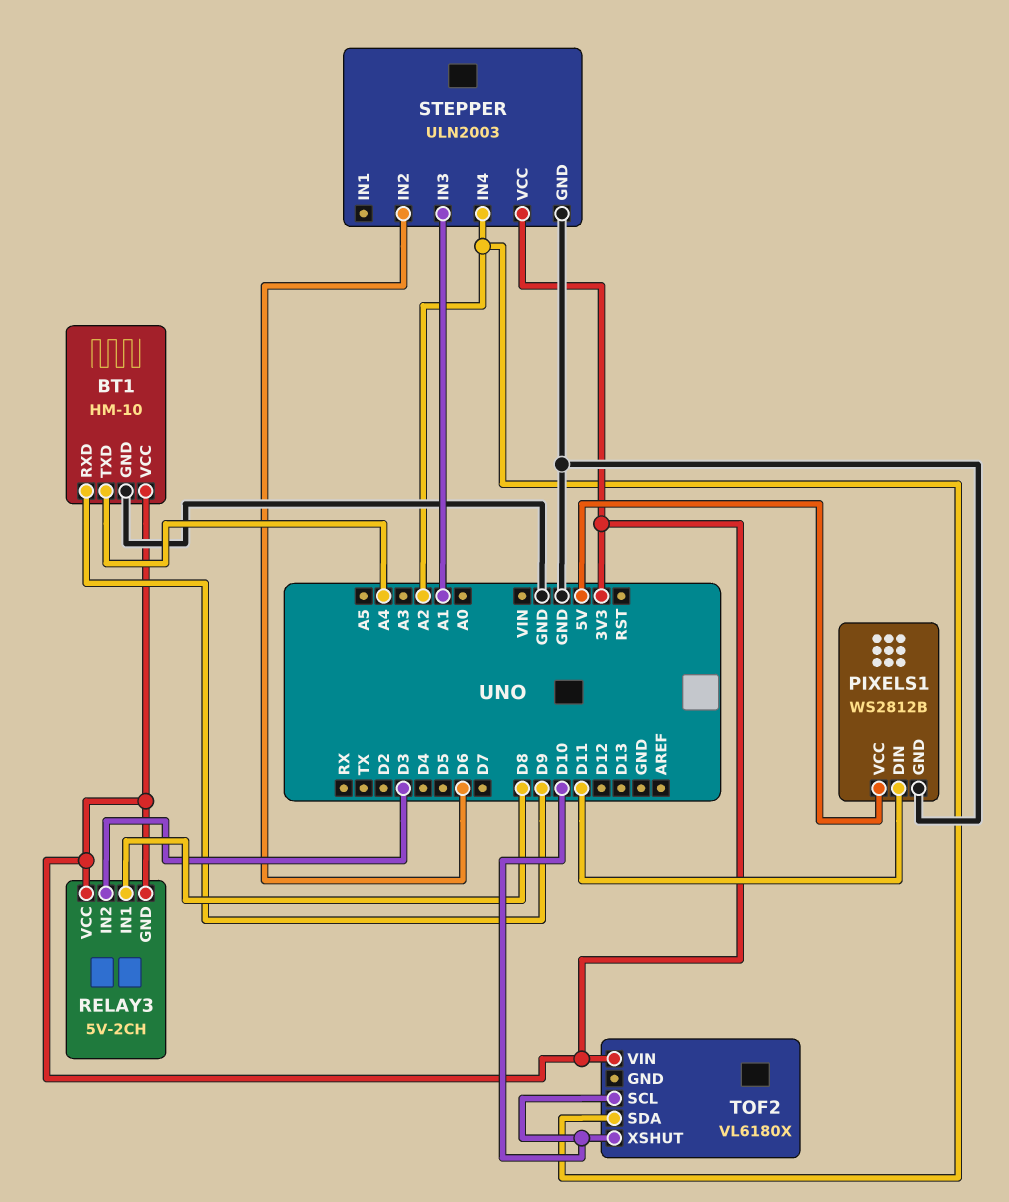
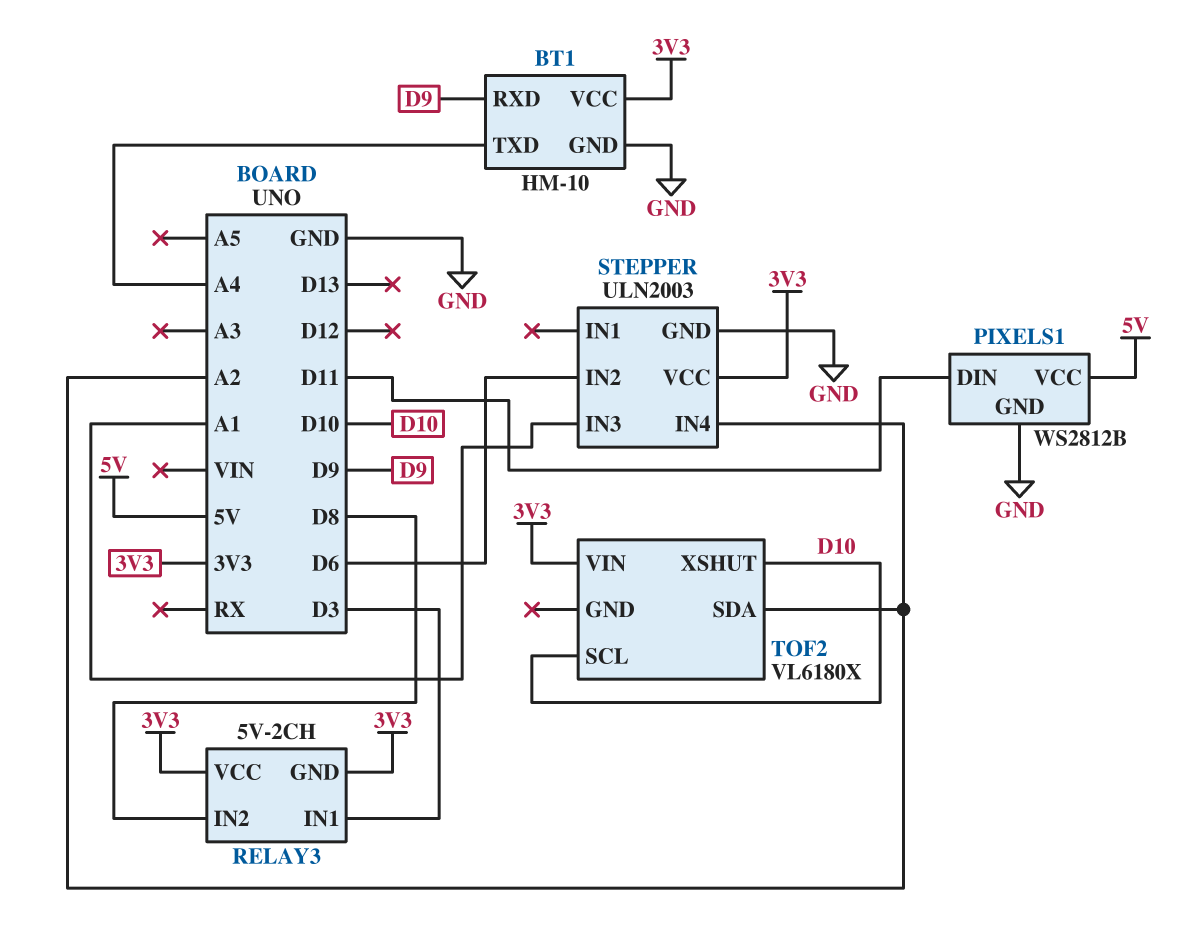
RELAY3 pin IN1: D8 -> D3
RELAY3 pin IN2: D3 -> D8

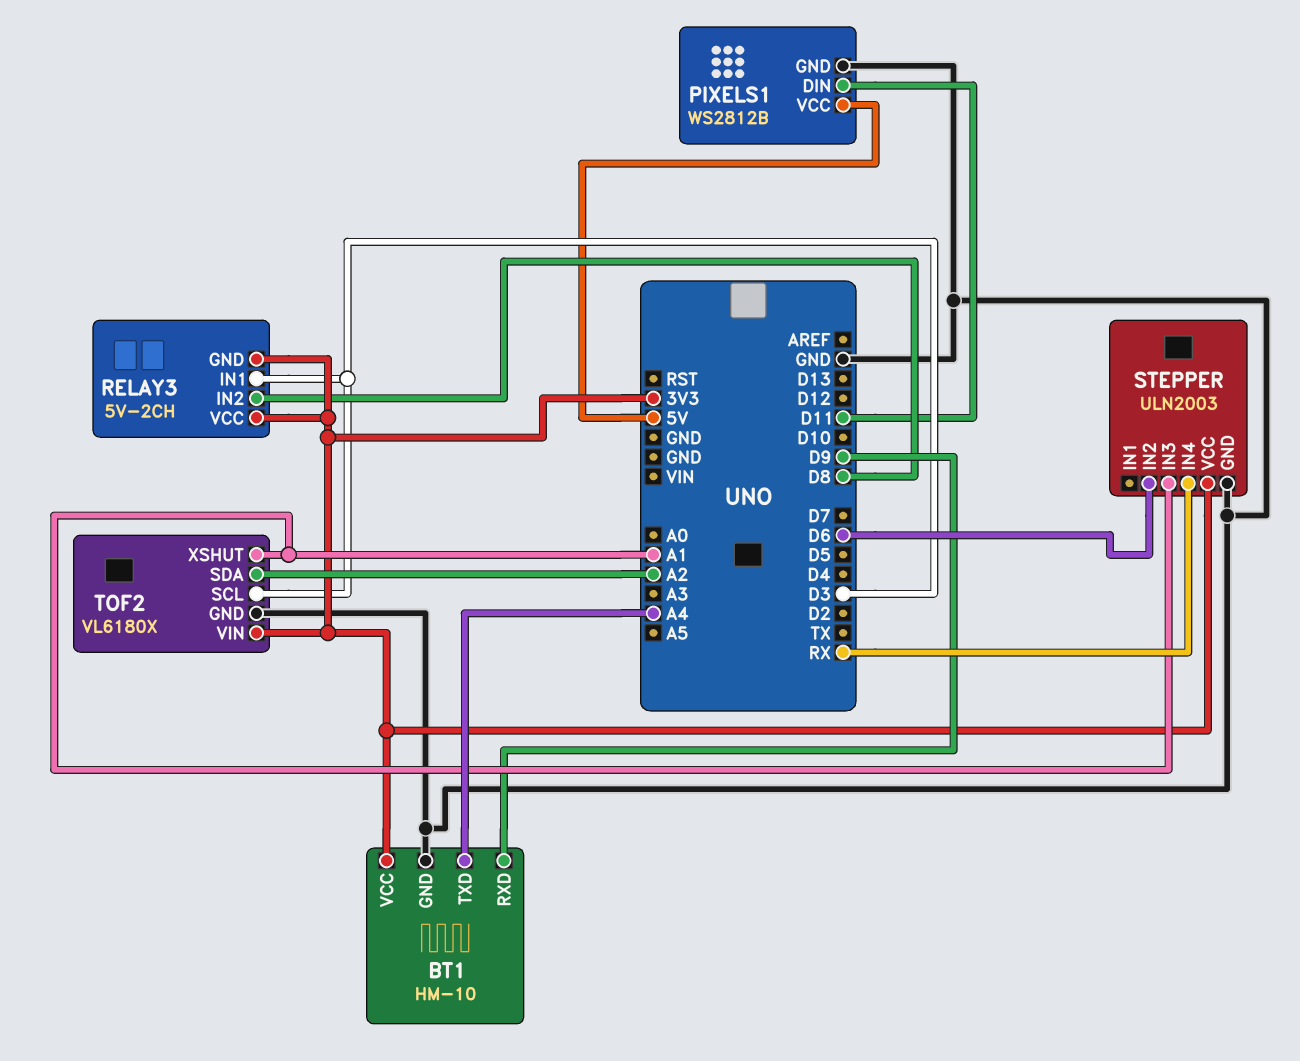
STEPPER pin IN4: A2 -> RX
TOF2 pin GND: none -> GND
TOF2 pin SCL: D10 -> D3
TOF2 pin XSHUT: D10 -> A1

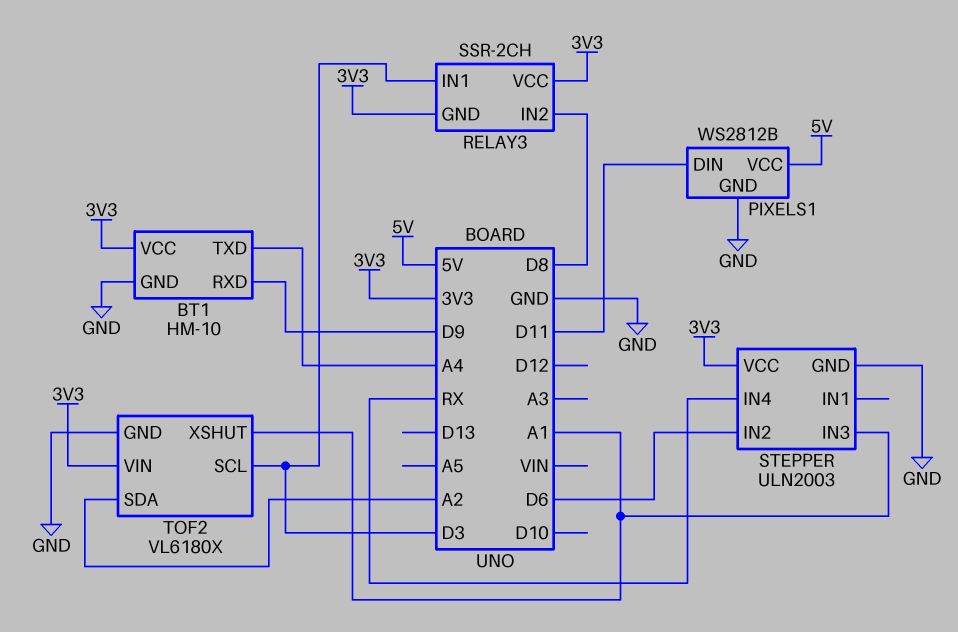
RELAY3: 5V-2CH -> SSR-2CH

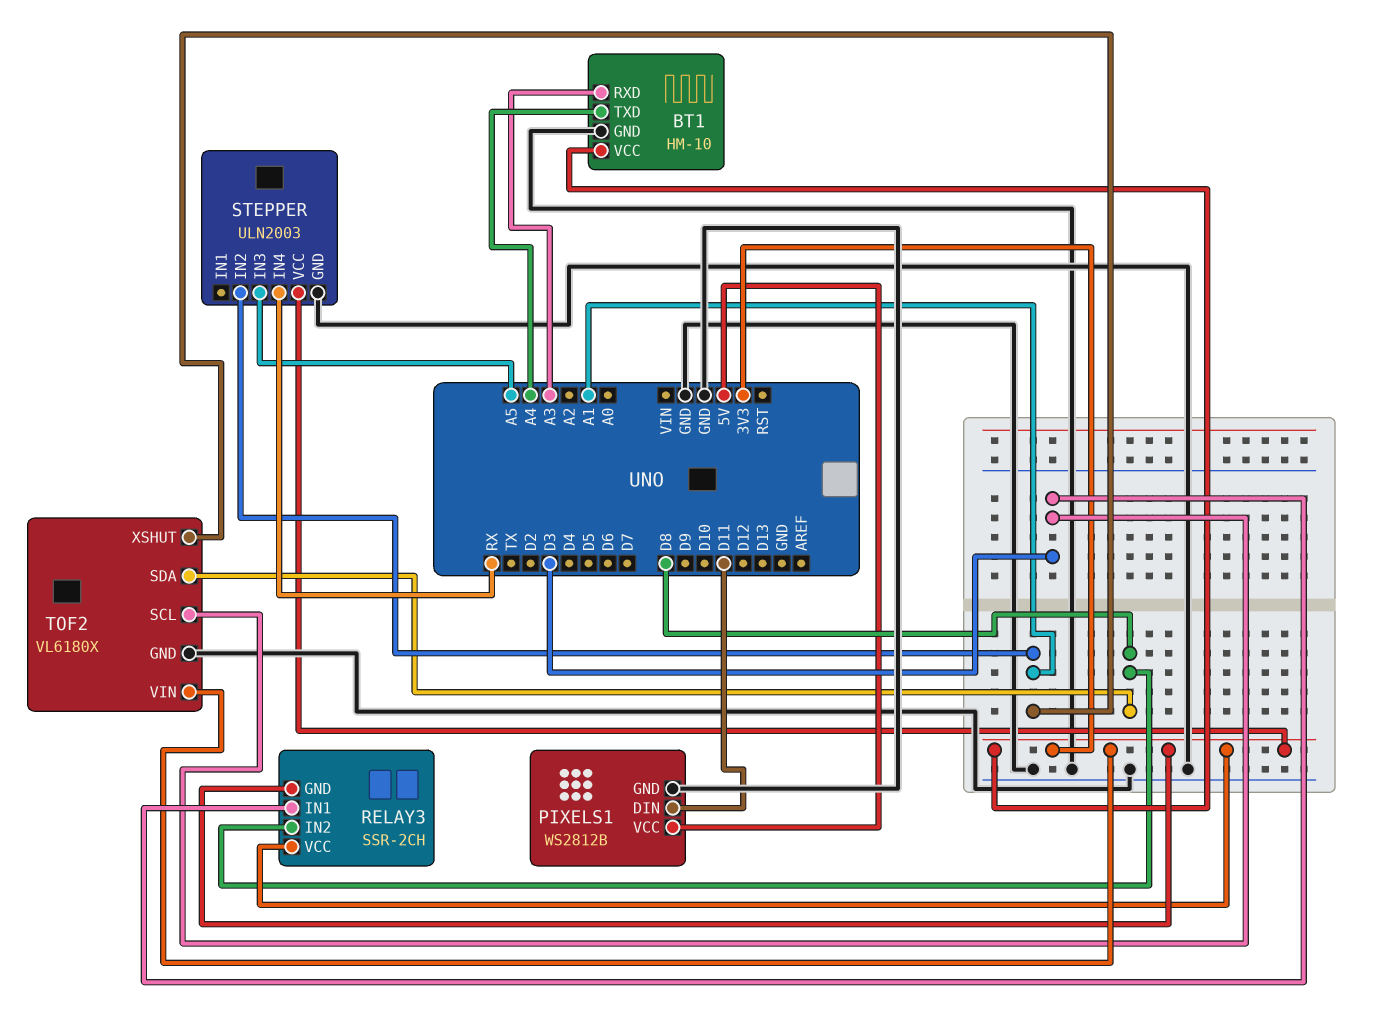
BT1 pin RXD: D9 -> A3
STEPPER pin IN2: D6 -> A1
STEPPER pin IN3: A1 -> A5
TOF2 pin SDA: A2 -> D8

